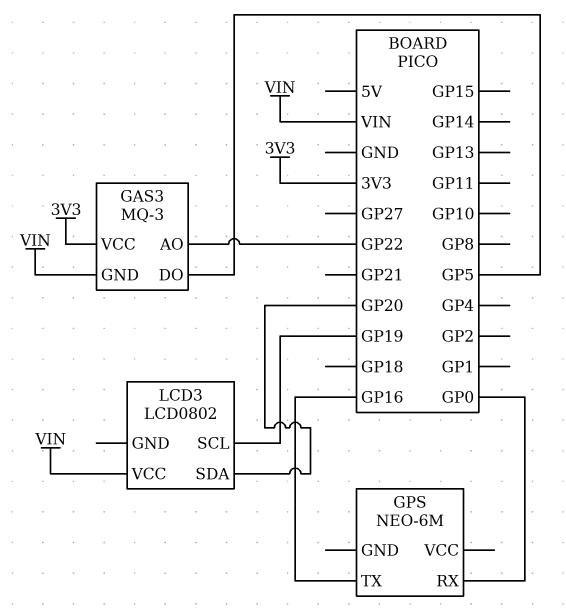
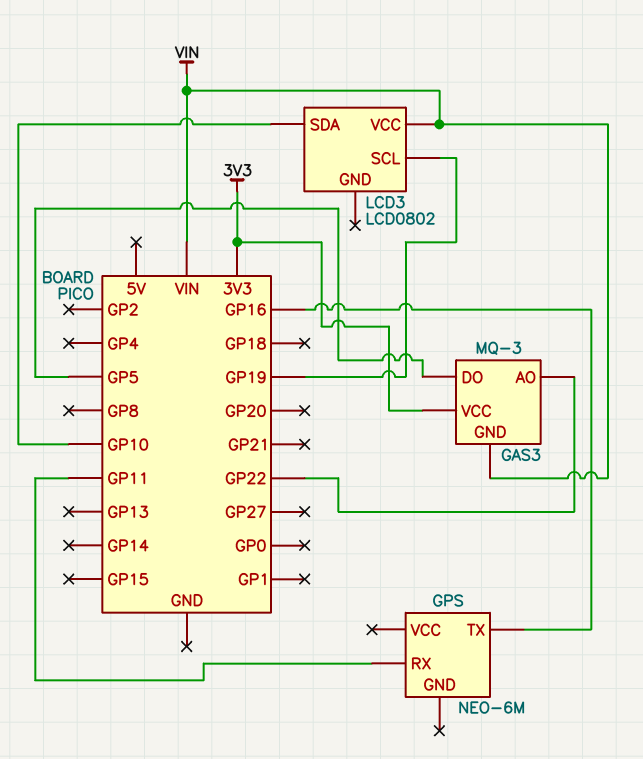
GPS pin RX: GP0 -> GP11
LCD3 pin SDA: GP20 -> GP10

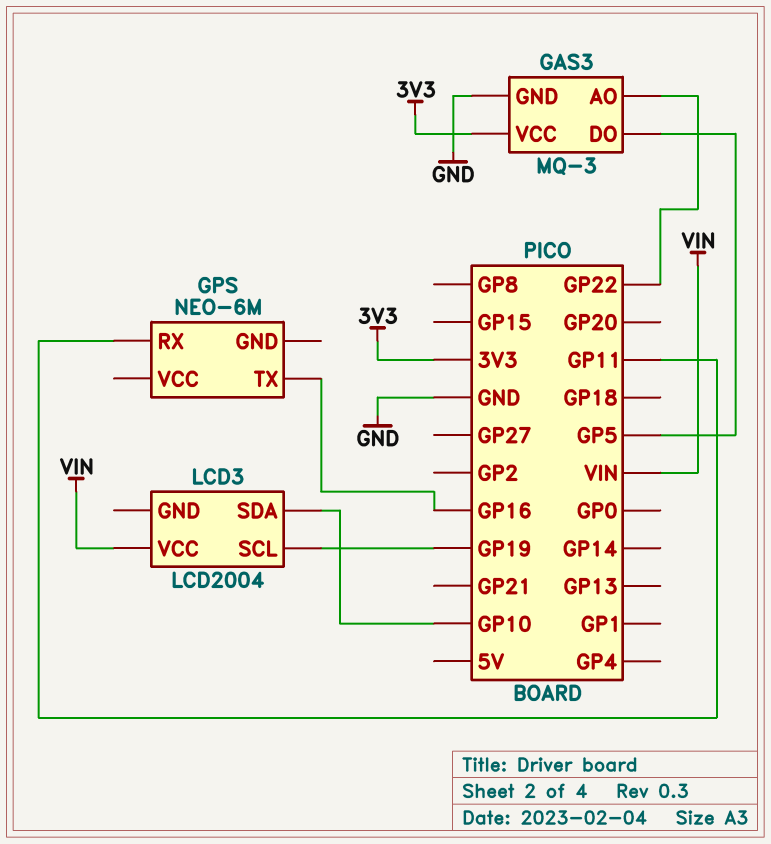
GAS3 pin GND: VIN -> GND
LCD3: LCD0802 -> LCD2004

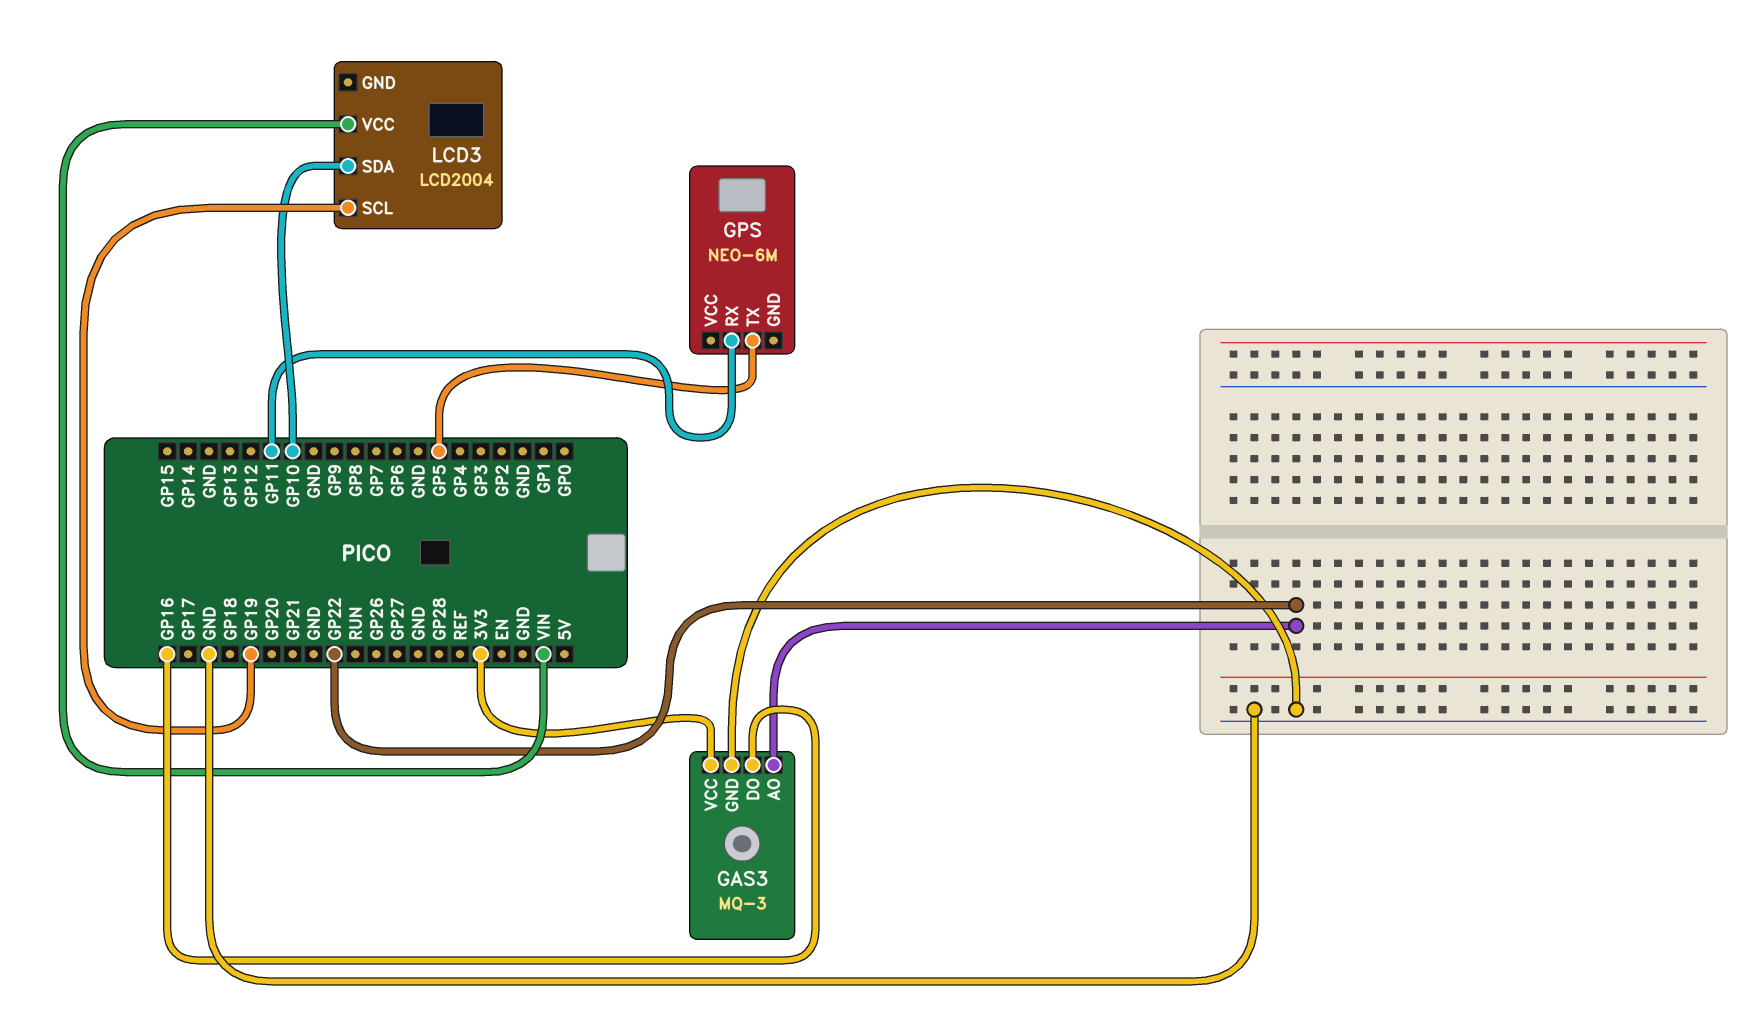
GAS3 pin DO: GP5 -> GP16
GPS pin TX: GP16 -> GP5

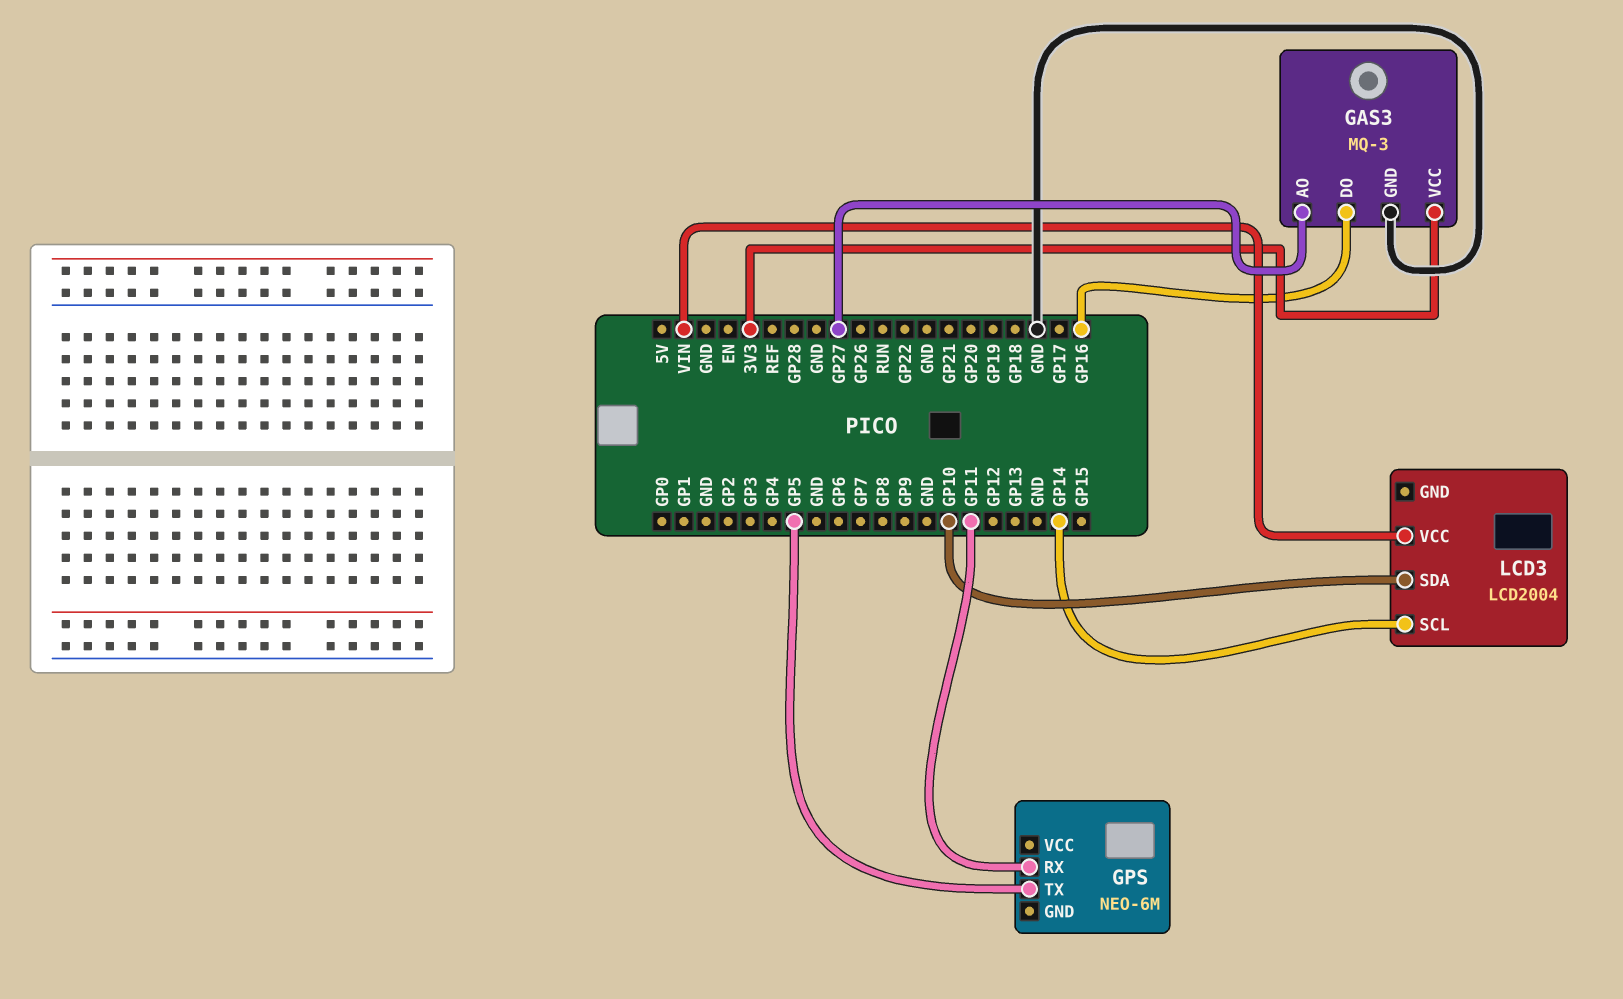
GAS3 pin AO: GP22 -> GP27
LCD3 pin SCL: GP19 -> GP14

